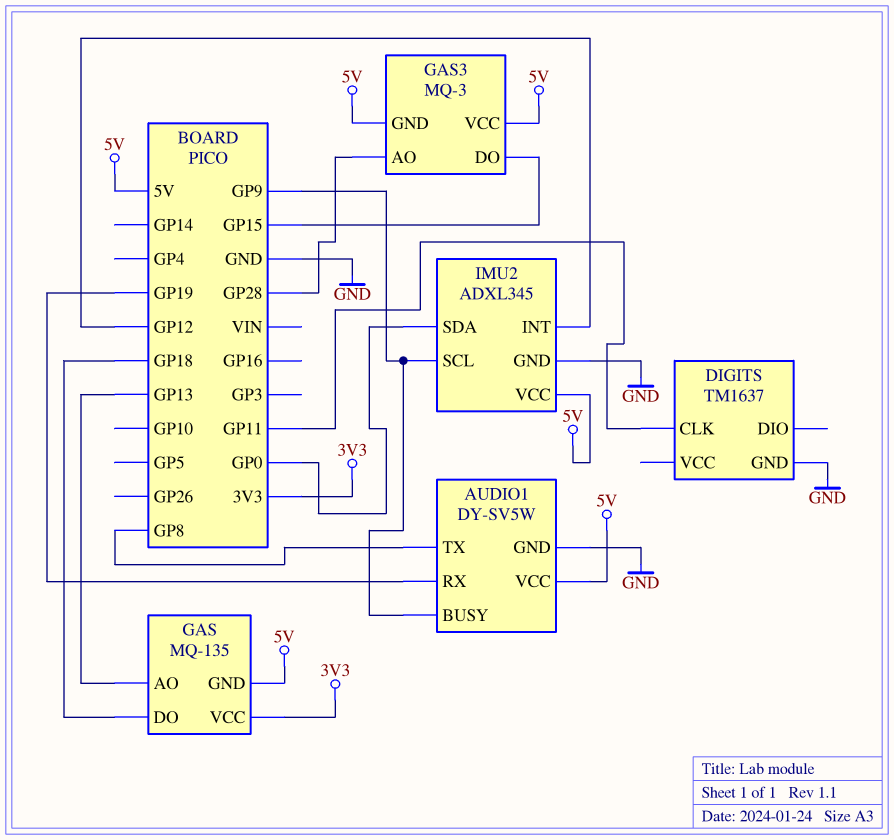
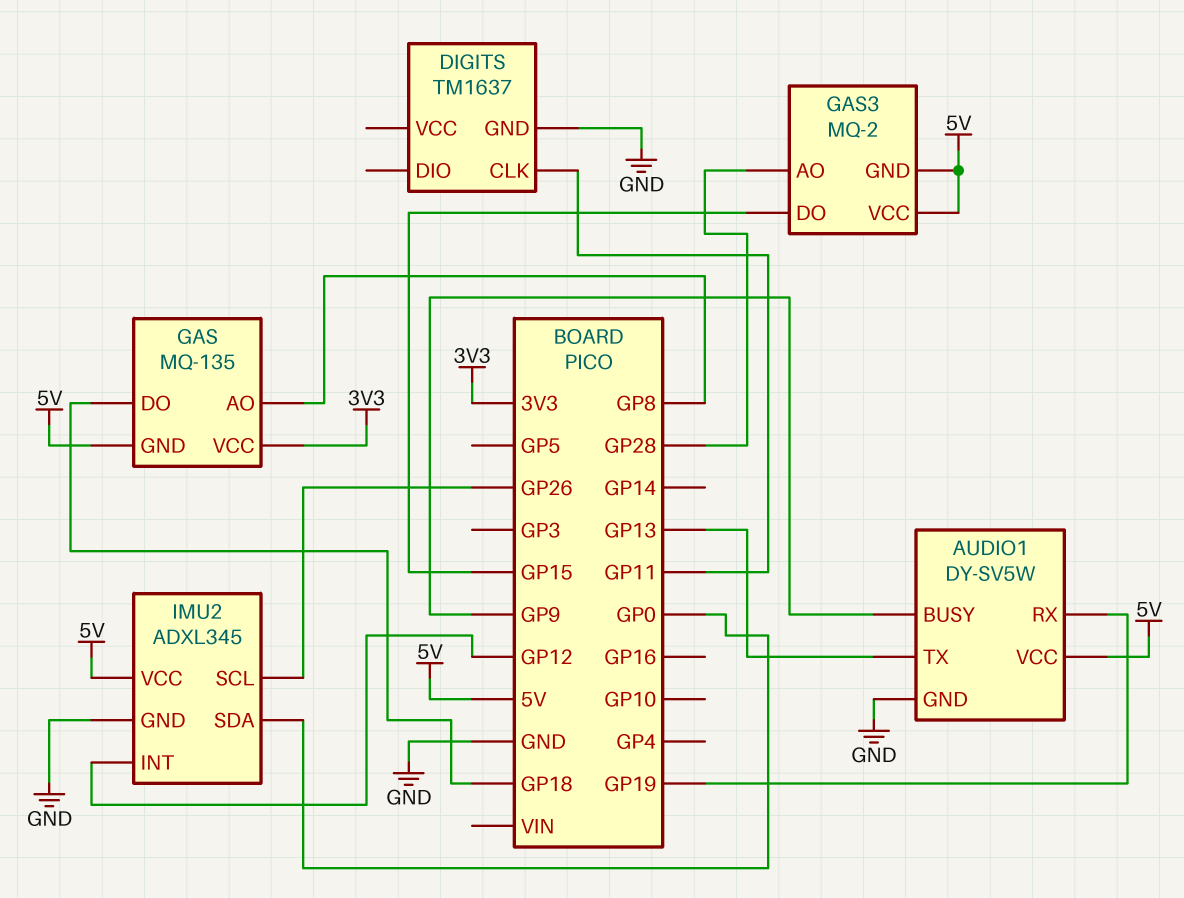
AUDIO1 pin TX: GP8 -> GP13
GAS pin AO: GP13 -> GP8
GAS3: MQ-3 -> MQ-2
IMU2 pin SCL: GP9 -> GP26

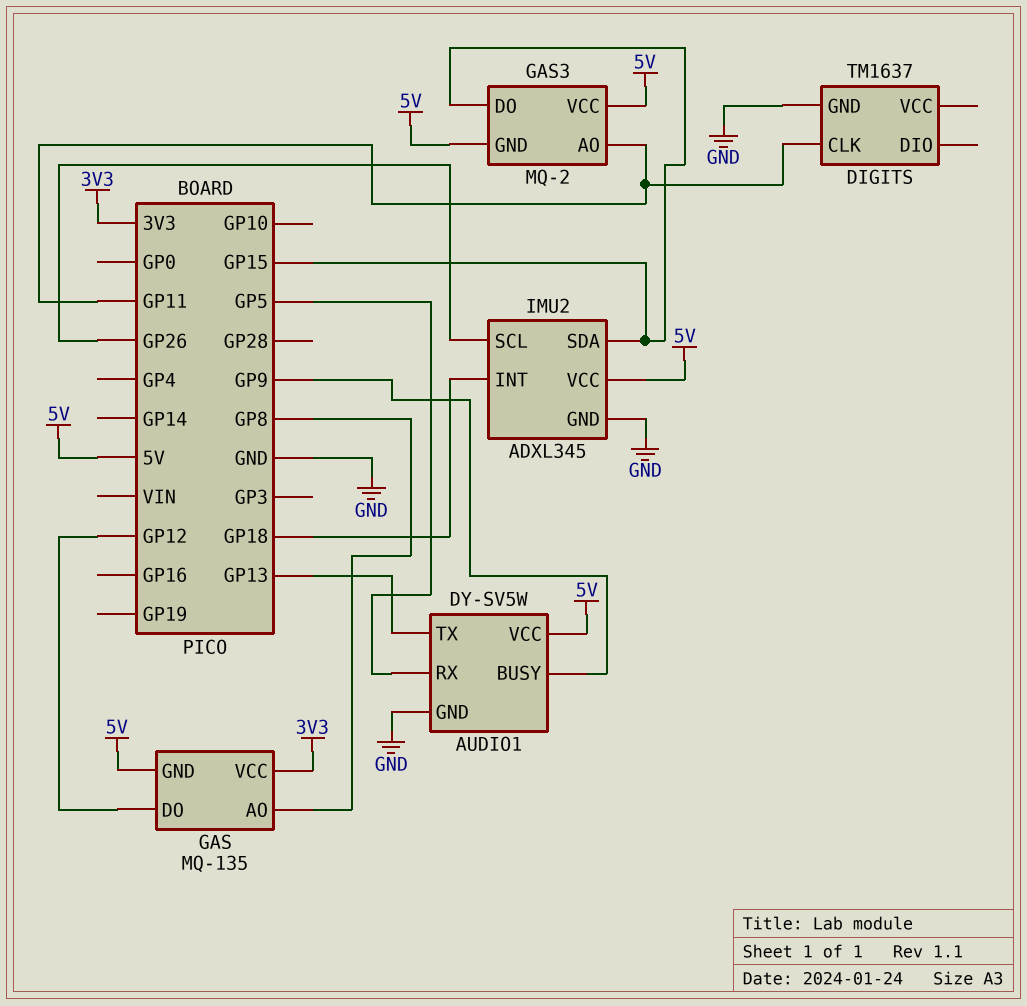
AUDIO1 pin RX: GP19 -> GP5
GAS pin DO: GP18 -> GP12
GAS3 pin AO: GP28 -> GP11
IMU2 pin INT: GP12 -> GP18
IMU2 pin SDA: GP0 -> GP15

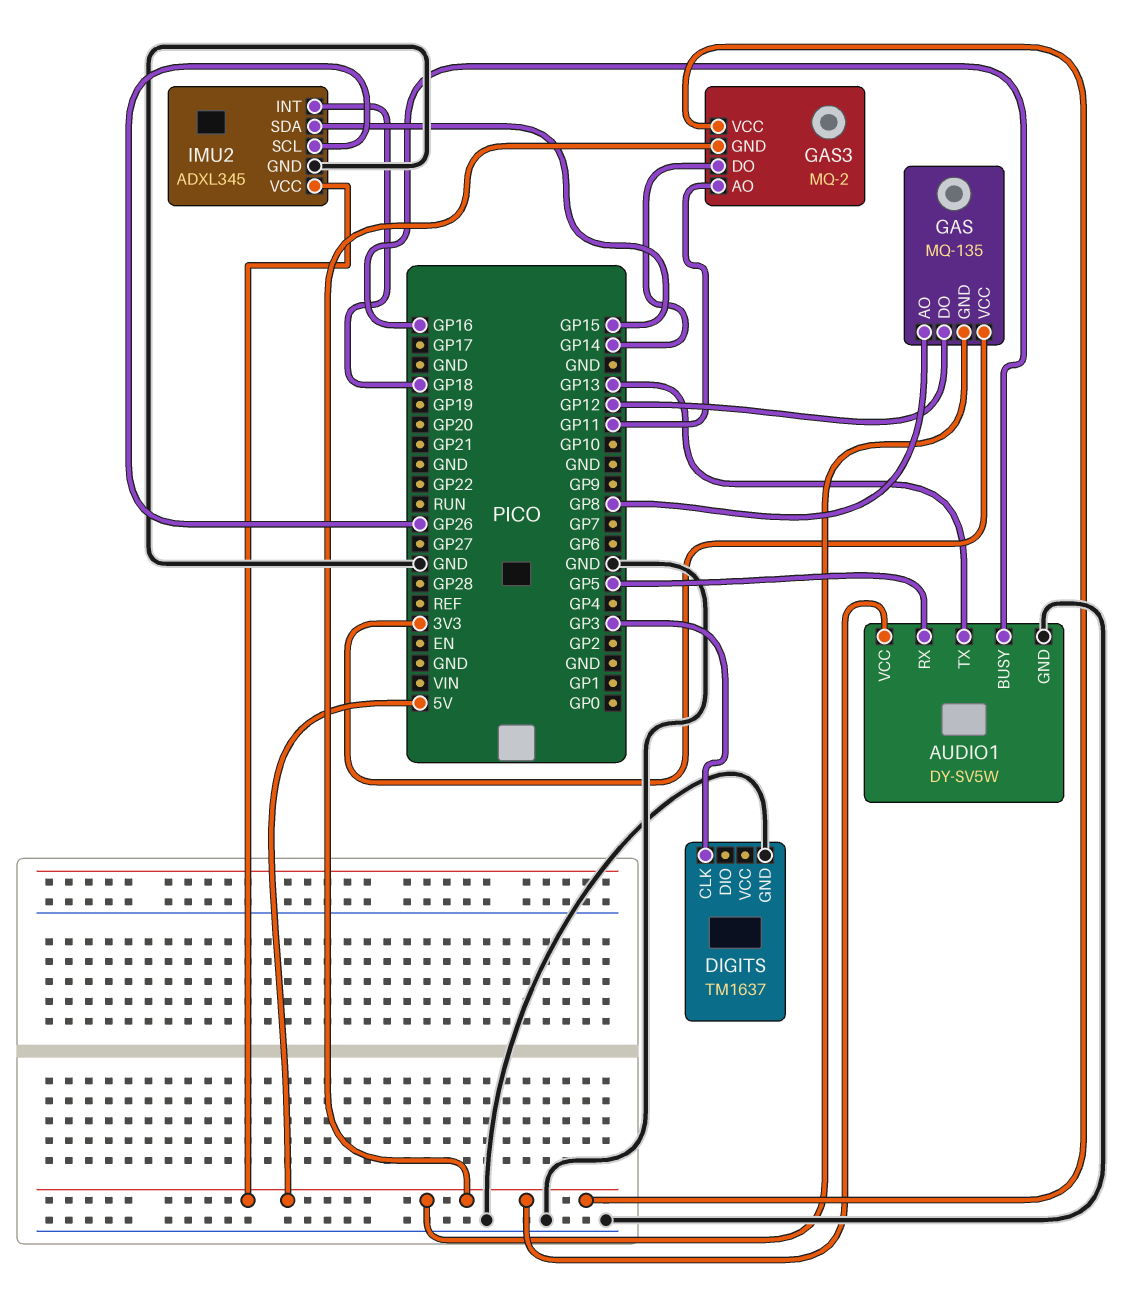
AUDIO1 pin BUSY: GP9 -> GP16
DIGITS pin CLK: GP11 -> GP3
GAS3 pin DO: GP15 -> GP14

